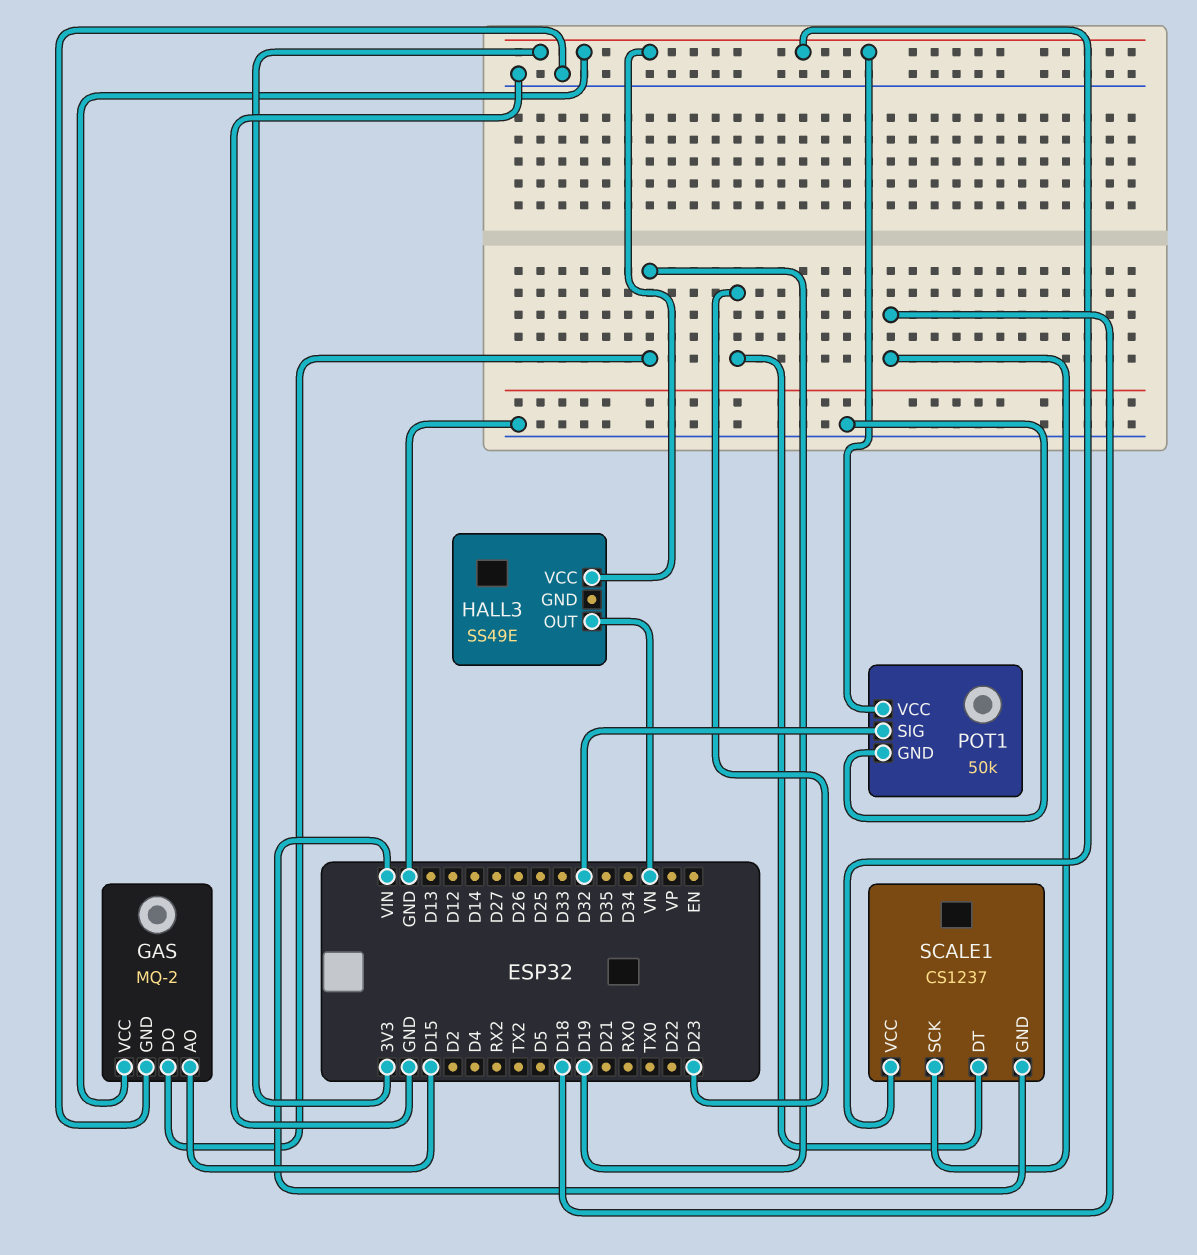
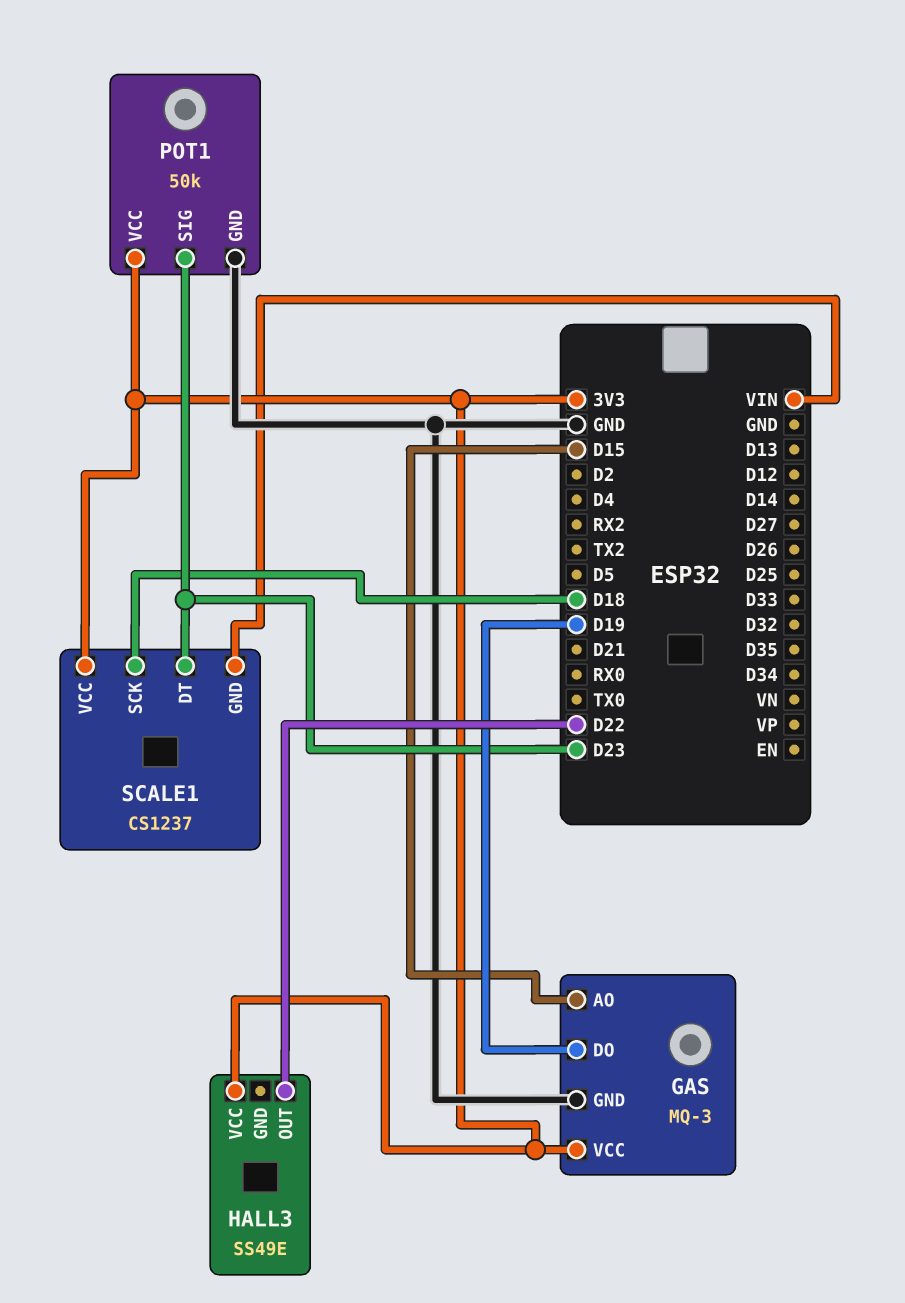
GAS: MQ-2 -> MQ-3
HALL3 pin OUT: VN -> D22
POT1 pin SIG: D32 -> D23

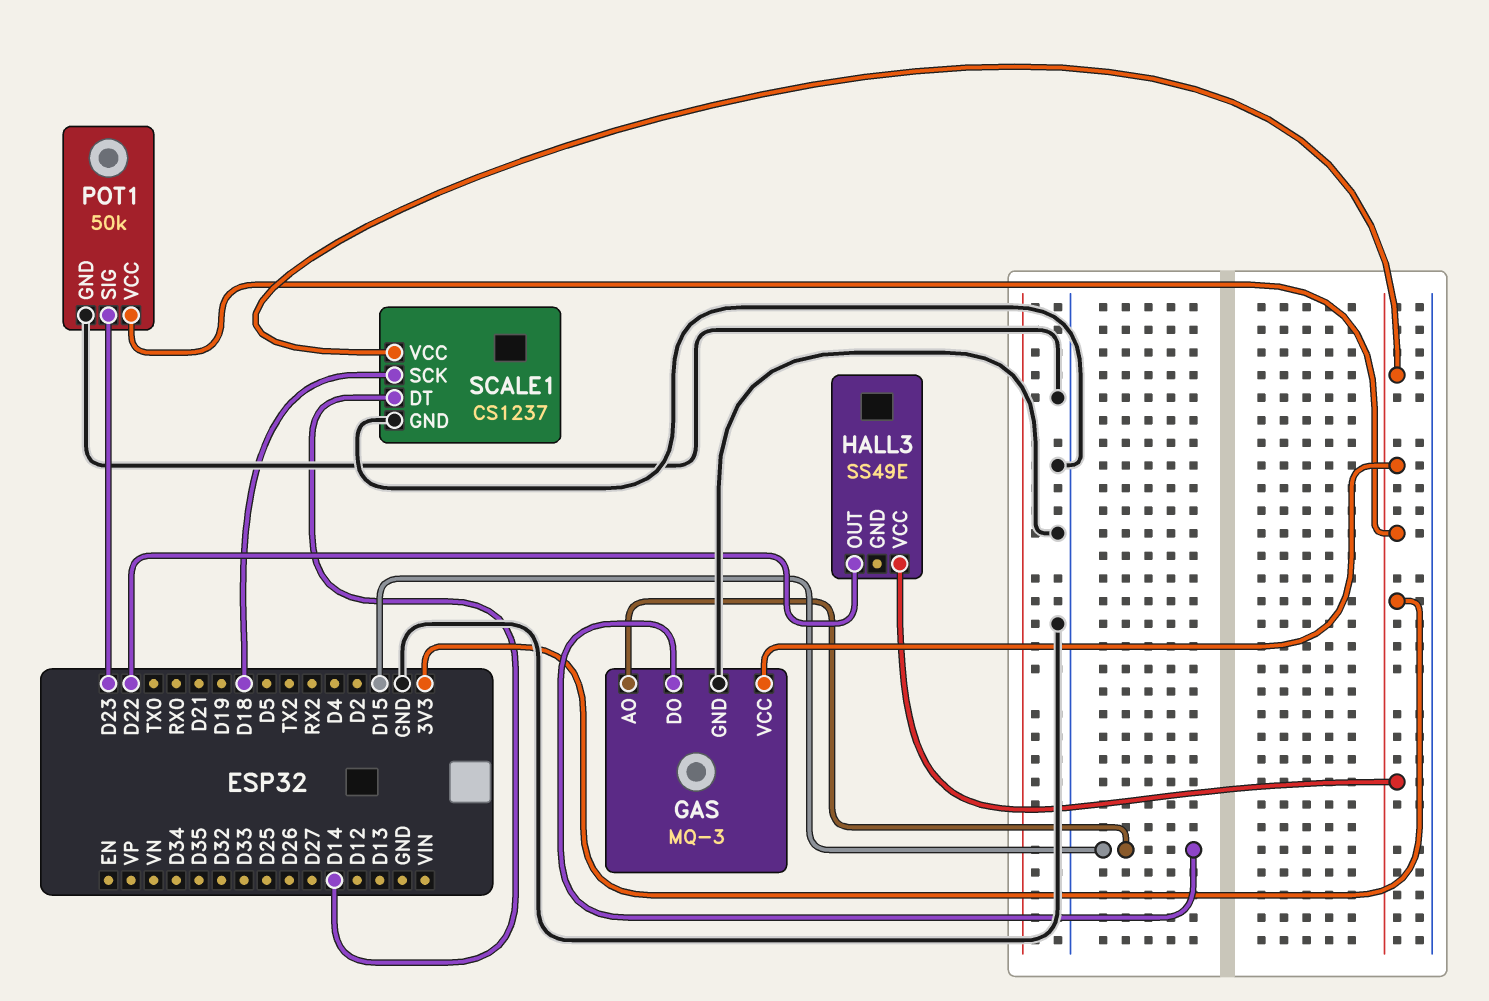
GAS pin DO: D19 -> D15
SCALE1 pin DT: D23 -> D14
SCALE1 pin GND: VIN -> GND

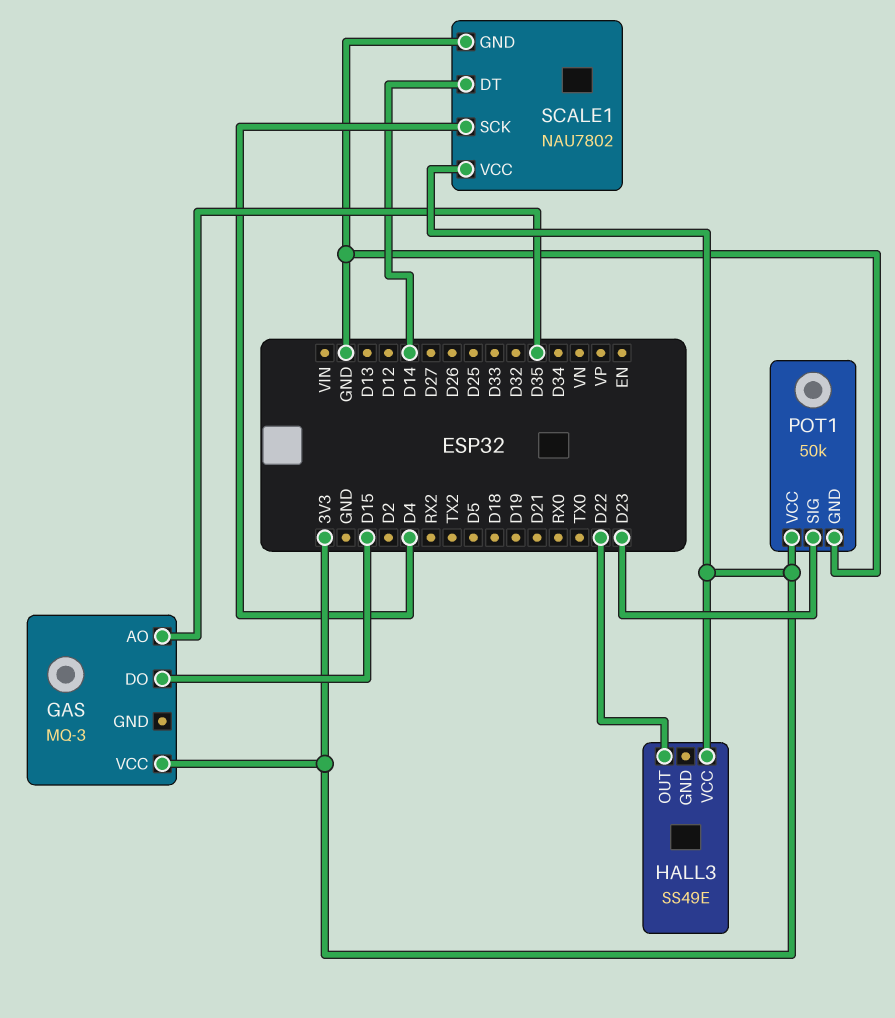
GAS pin AO: D15 -> D35
GAS pin GND: GND -> none
SCALE1: CS1237 -> NAU7802
SCALE1 pin SCK: D18 -> D4

